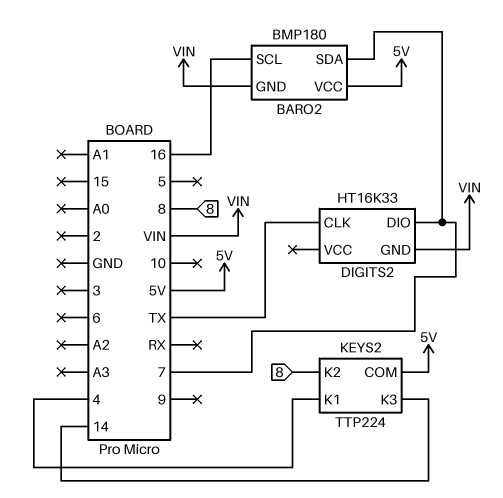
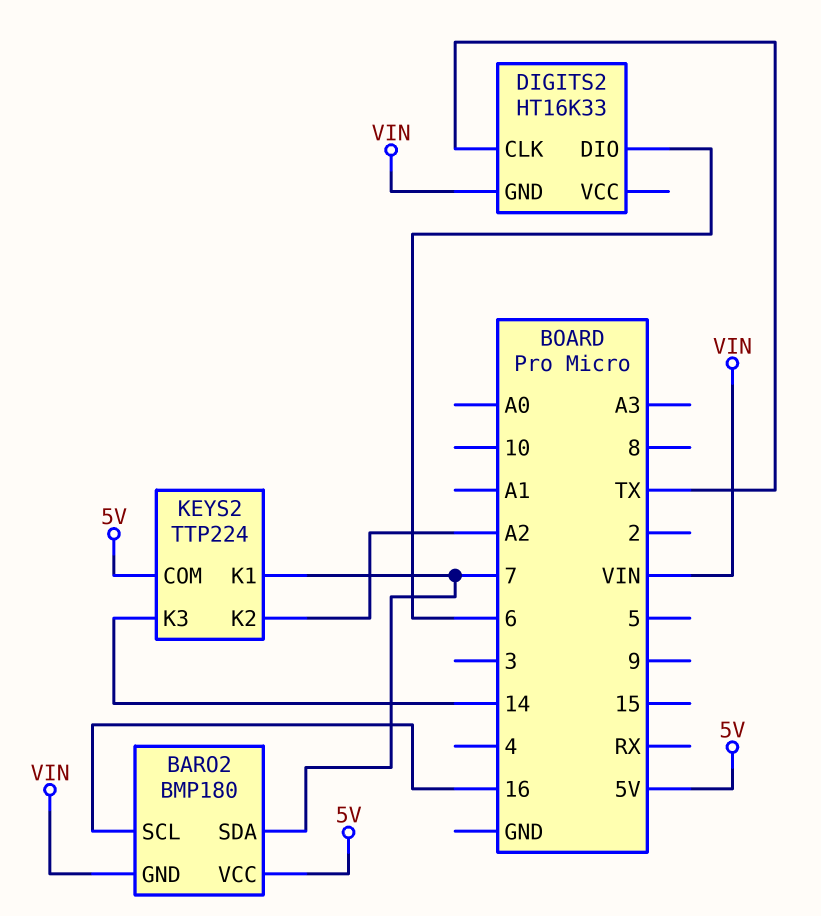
DIGITS2 pin DIO: 7 -> 6
KEYS2 pin K1: 4 -> 7
KEYS2 pin K2: 8 -> A2

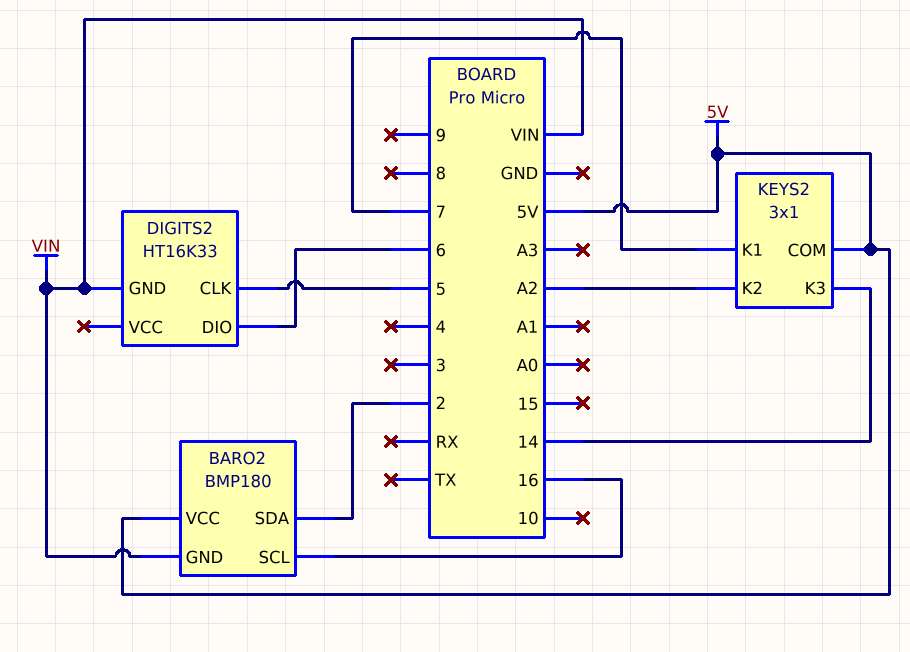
BARO2 pin SDA: 7 -> 2
DIGITS2 pin CLK: TX -> 5
KEYS2: TTP224 -> 3x1

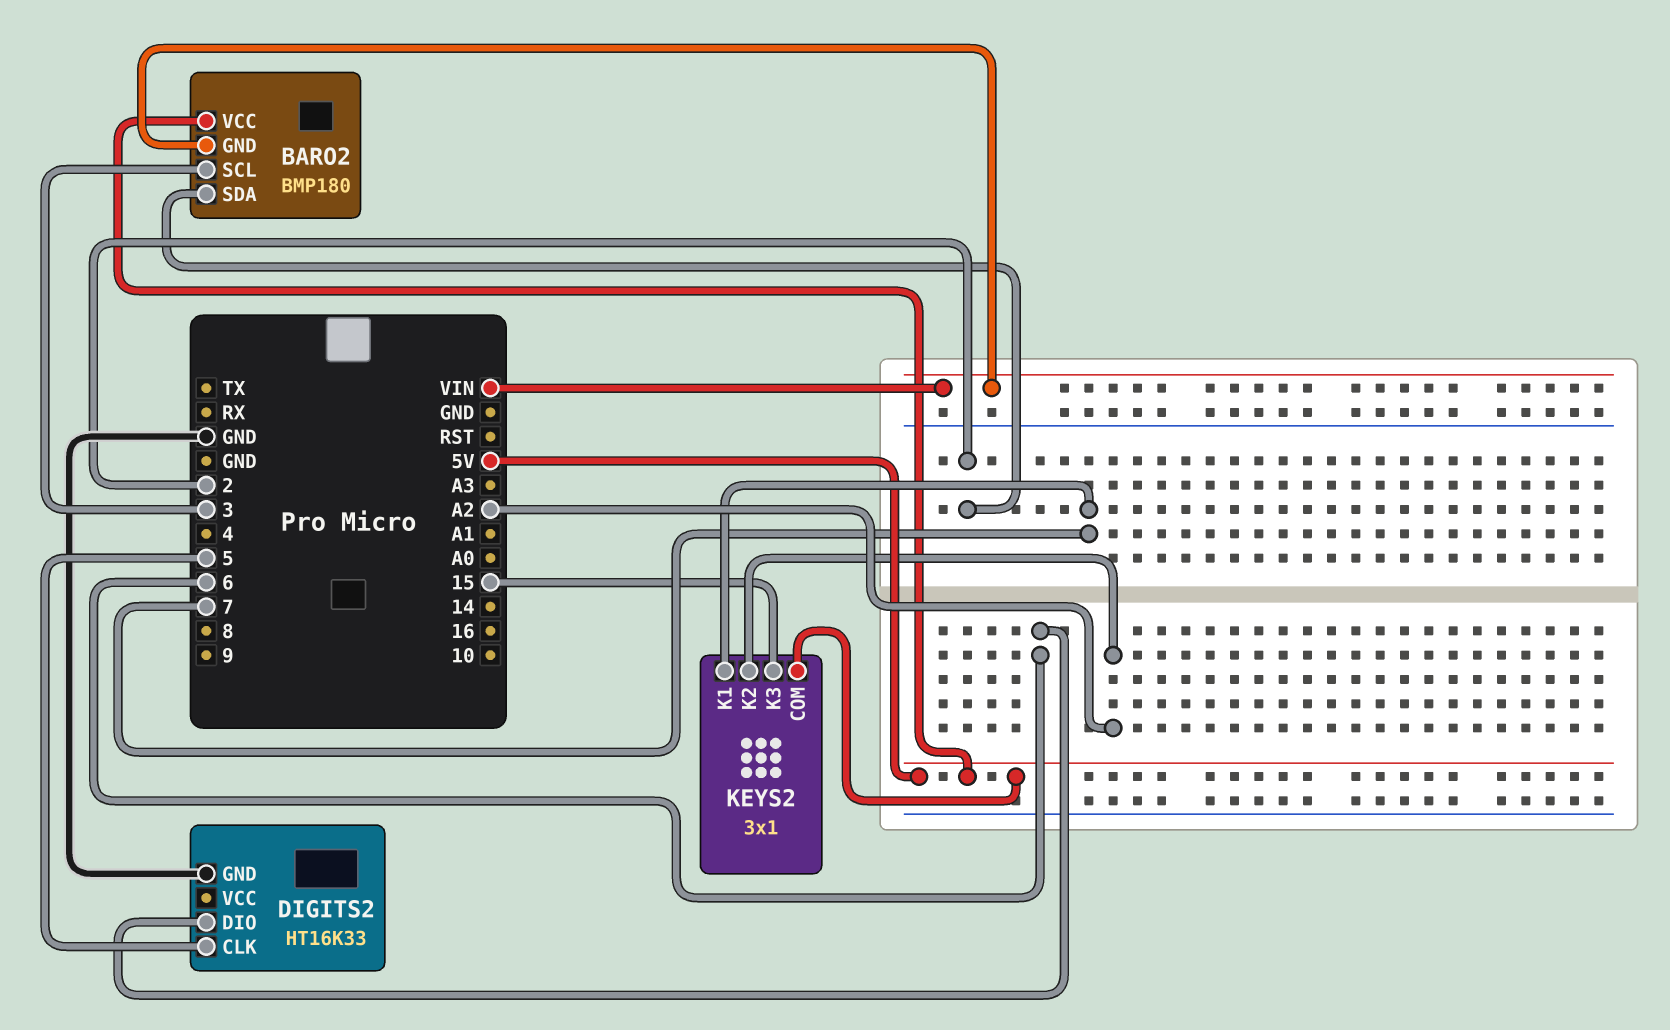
BARO2 pin SCL: 16 -> 3
DIGITS2 pin GND: VIN -> GND
KEYS2 pin K3: 14 -> 15

